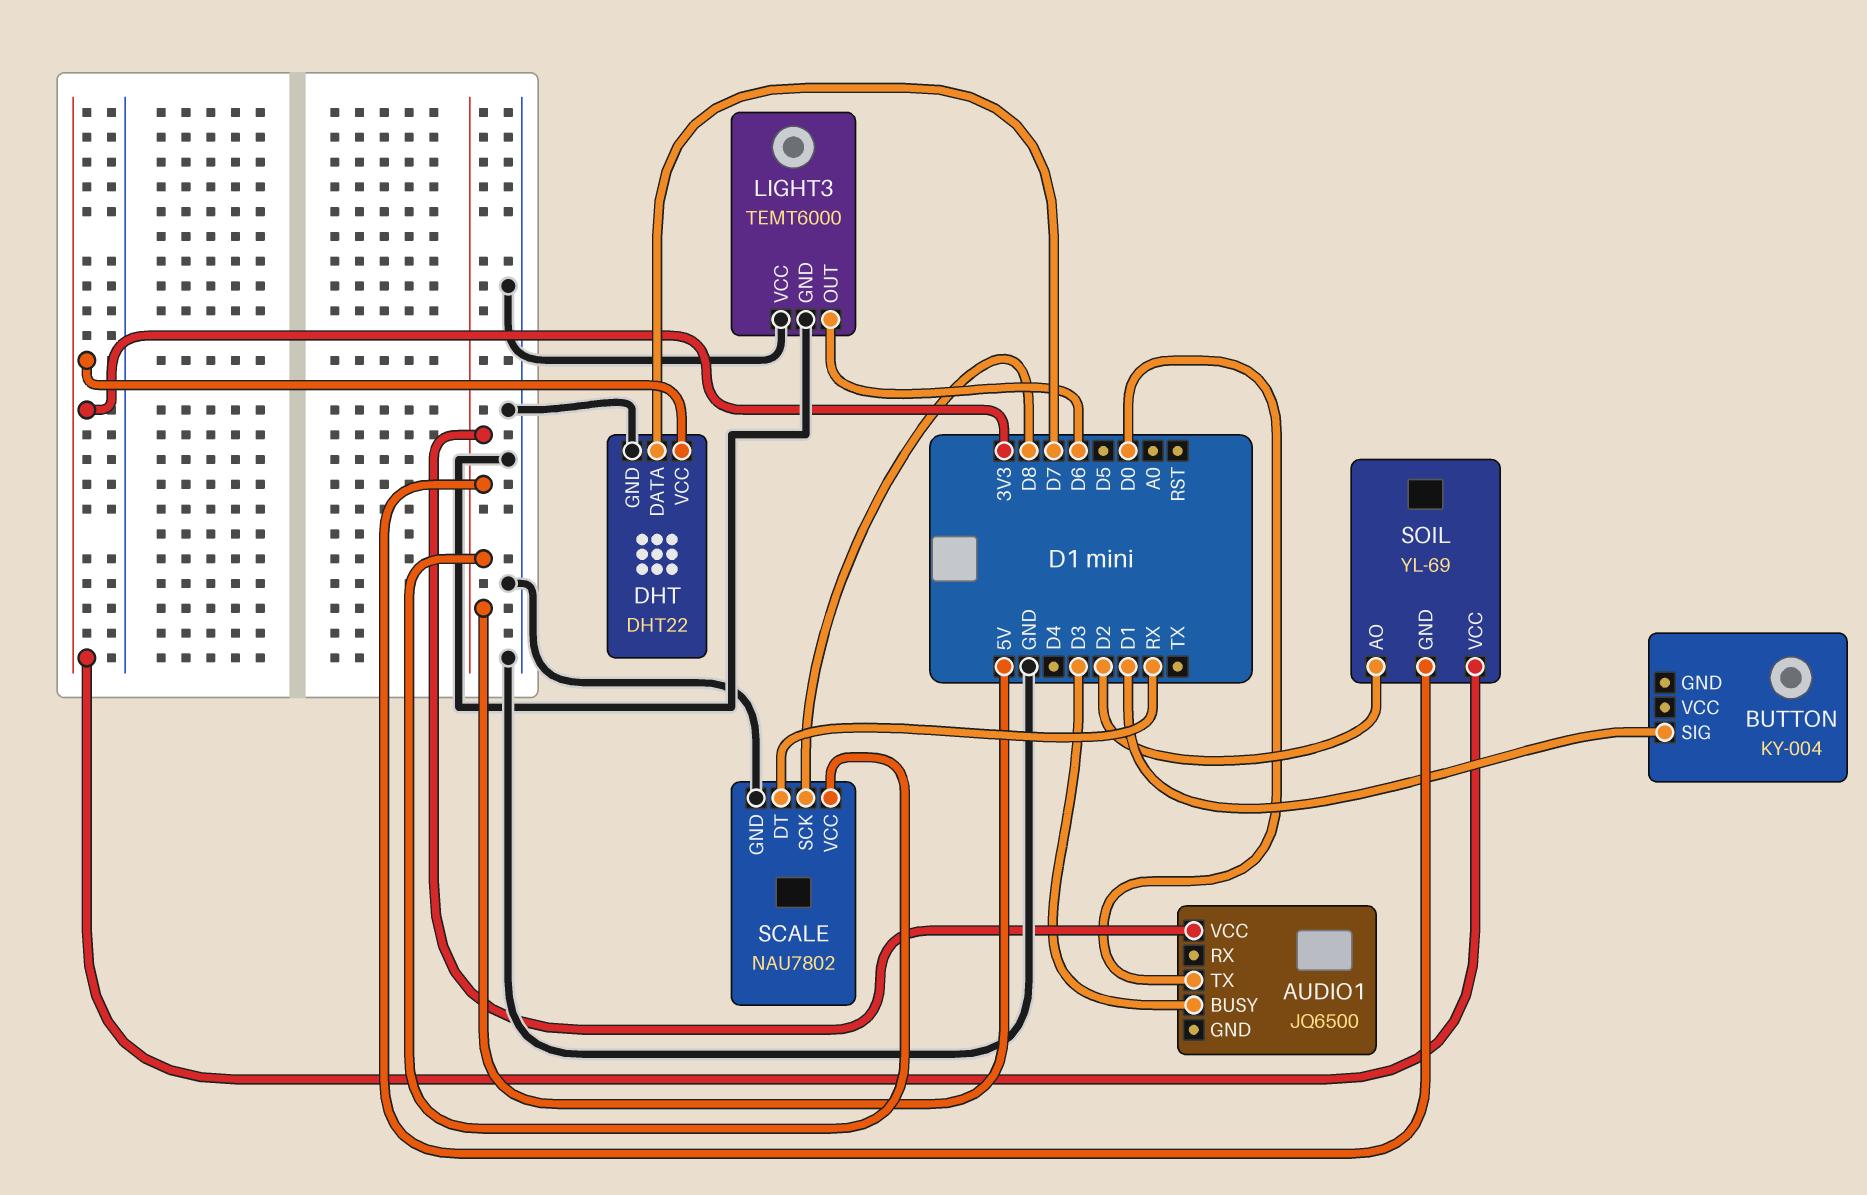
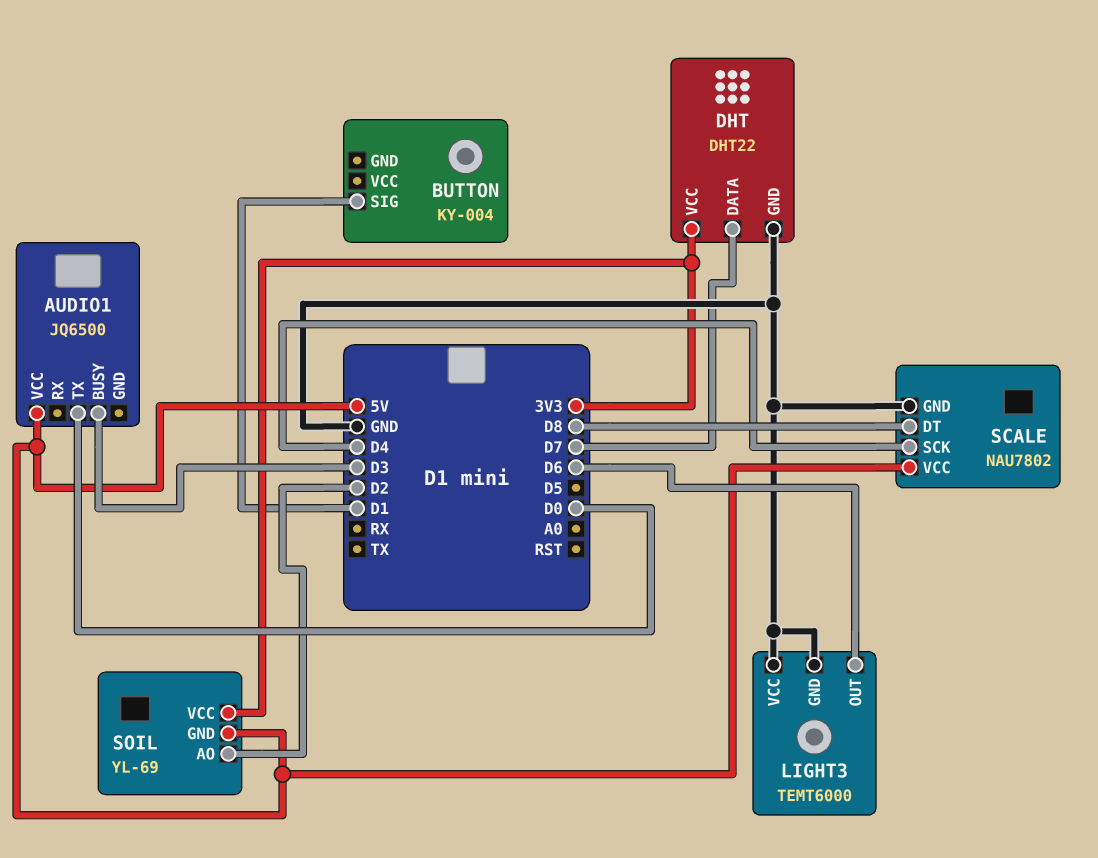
SCALE pin DT: RX -> D8
SCALE pin SCK: D8 -> D4

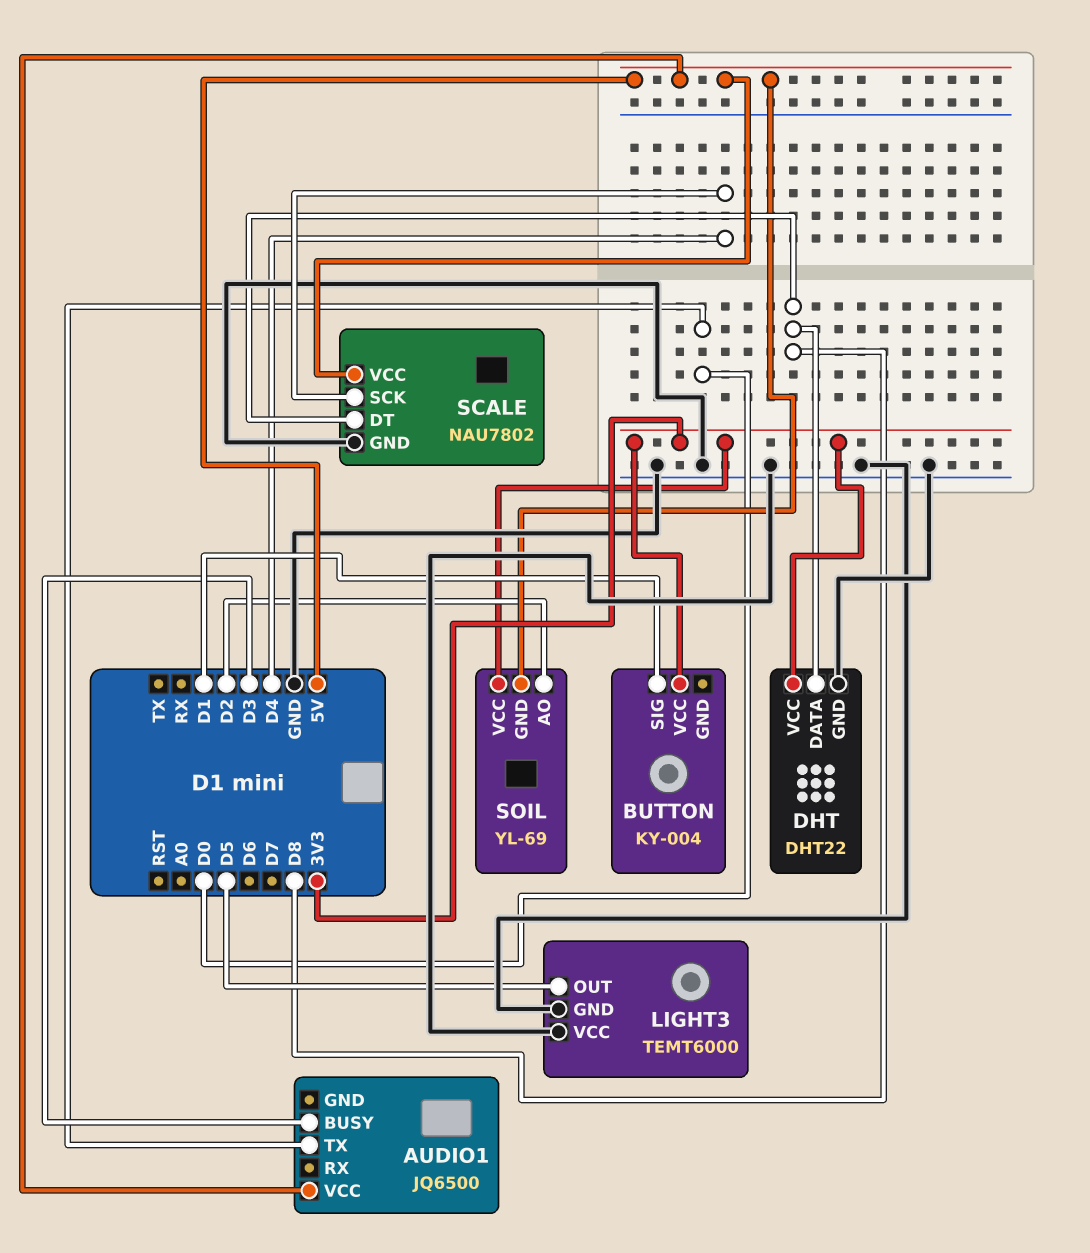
BUTTON pin VCC: none -> 3V3
DHT pin DATA: D7 -> D8
LIGHT3 pin OUT: D6 -> D5

